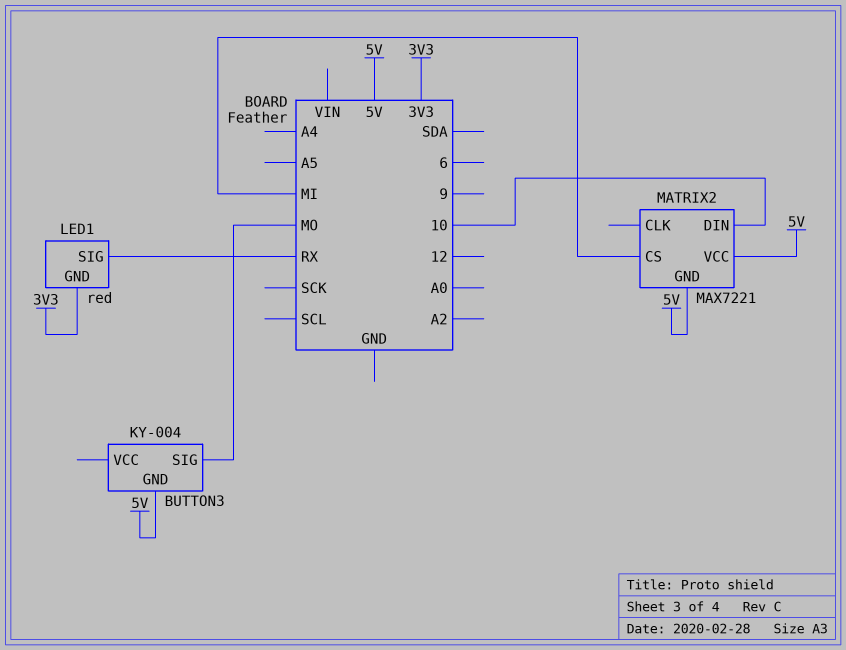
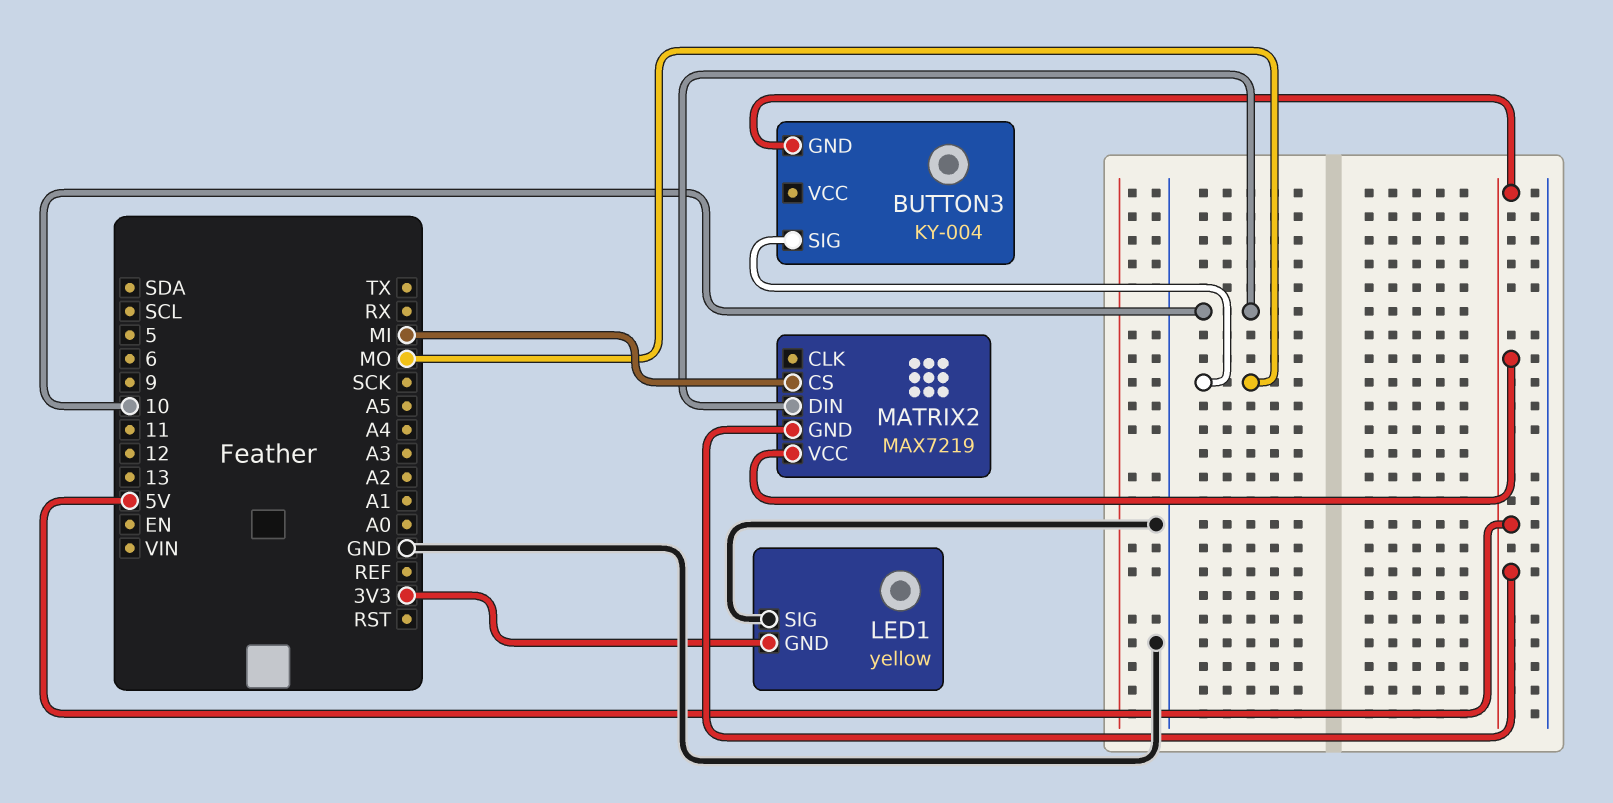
LED1: red -> yellow
LED1 pin SIG: RX -> GND
MATRIX2: MAX7221 -> MAX7219

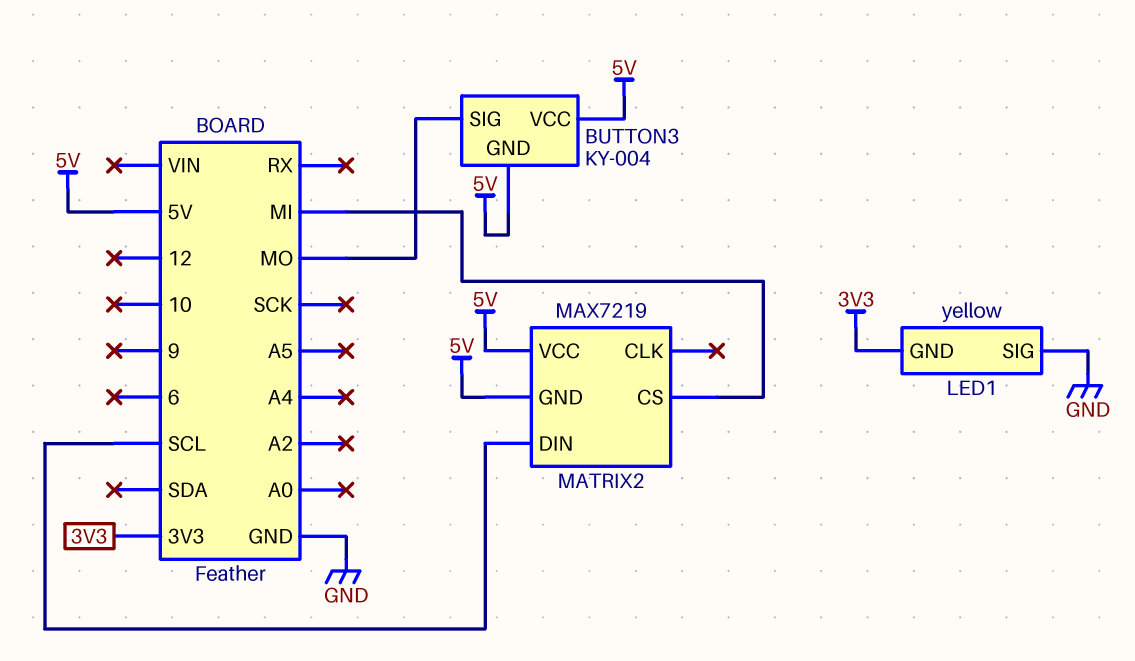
BUTTON3 pin VCC: none -> 5V
MATRIX2 pin DIN: 10 -> SCL

